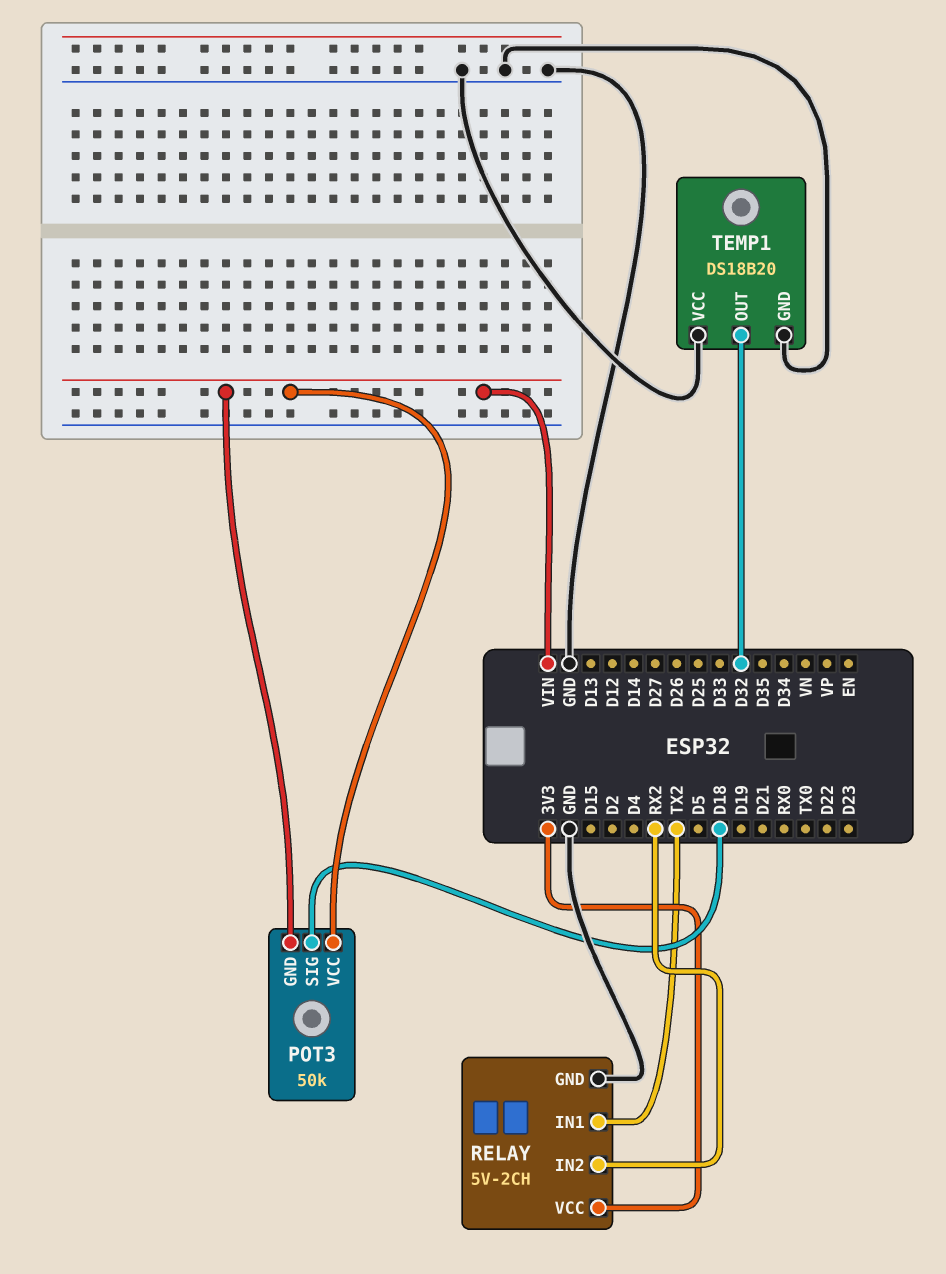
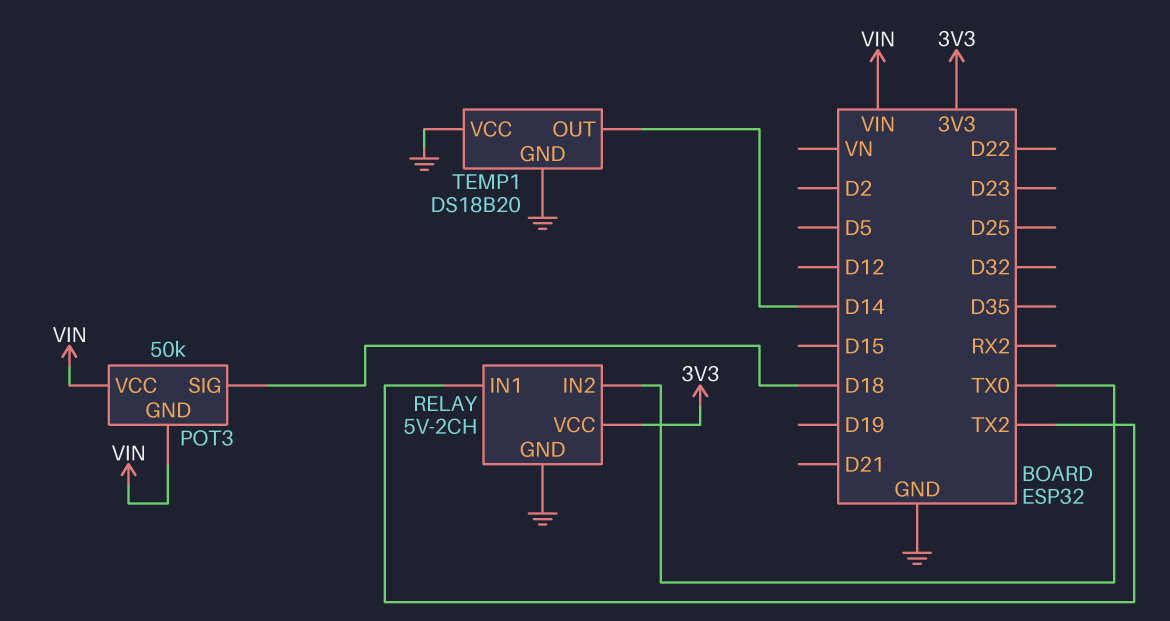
RELAY pin IN2: RX2 -> TX0
TEMP1 pin OUT: D32 -> D14

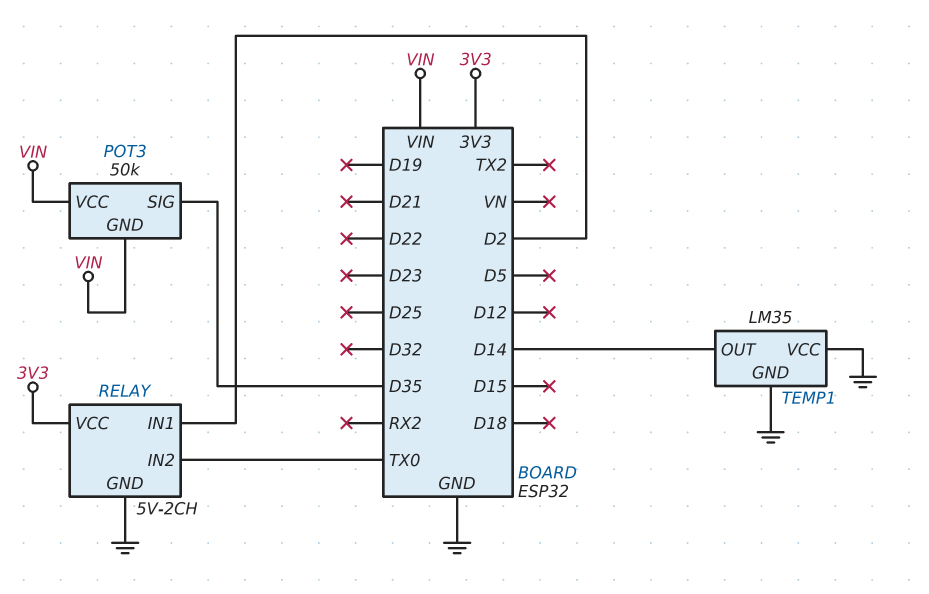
POT3 pin SIG: D18 -> D35
RELAY pin IN1: TX2 -> D2
TEMP1: DS18B20 -> LM35

